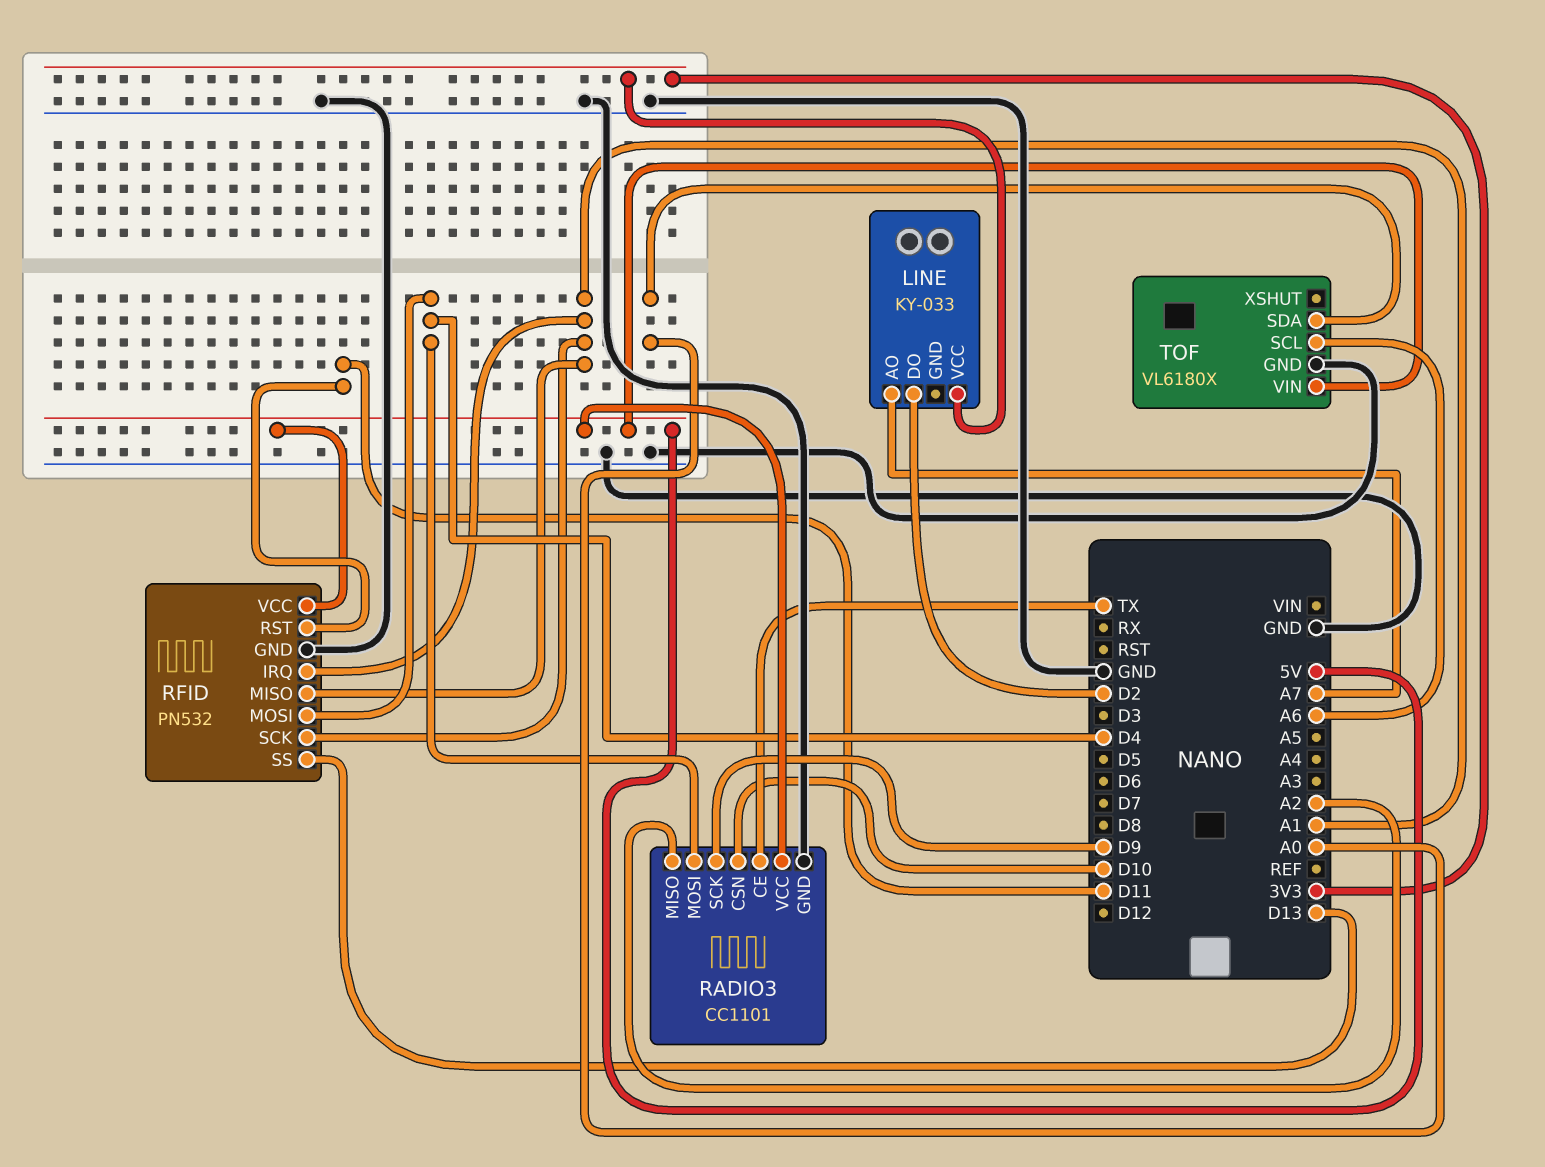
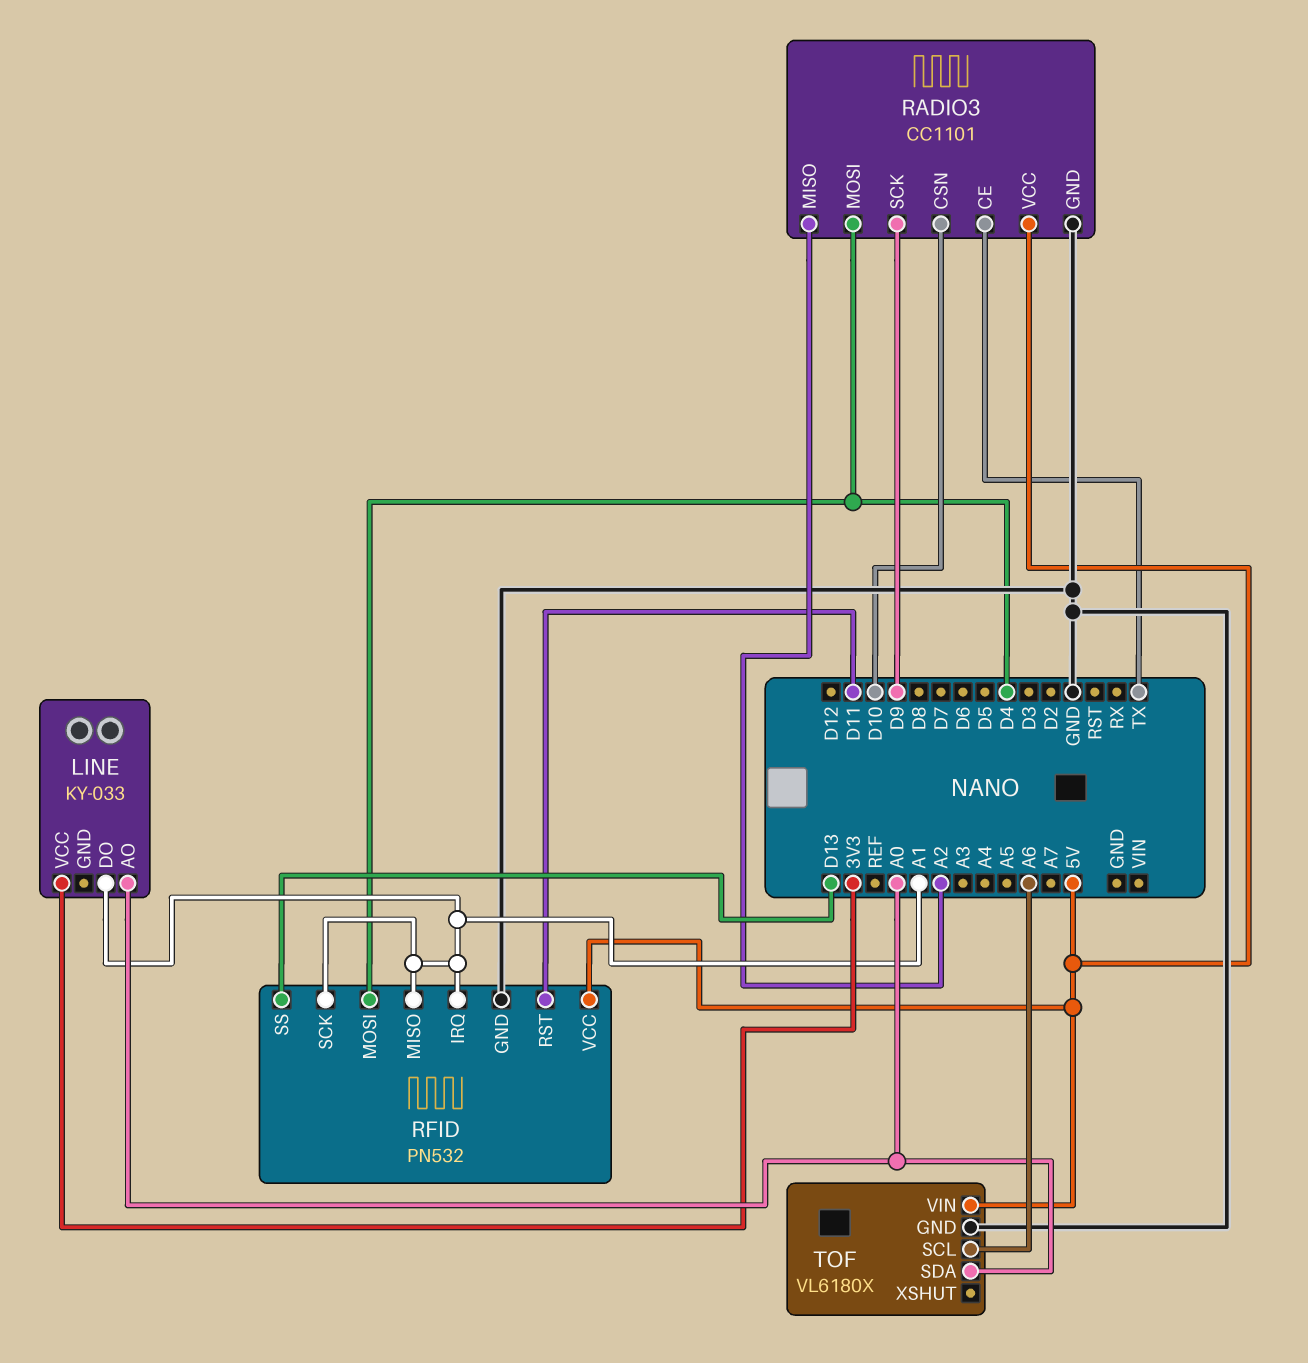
LINE pin AO: A7 -> A0
LINE pin DO: D2 -> A1

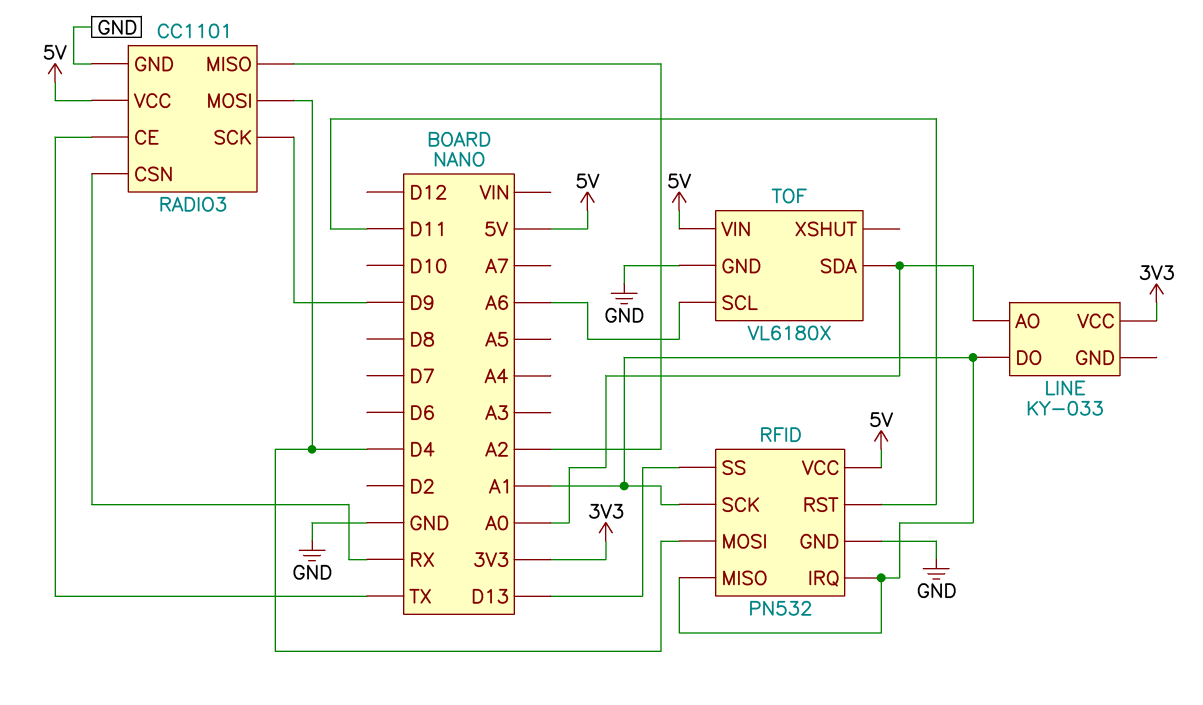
RADIO3 pin CSN: D10 -> RX

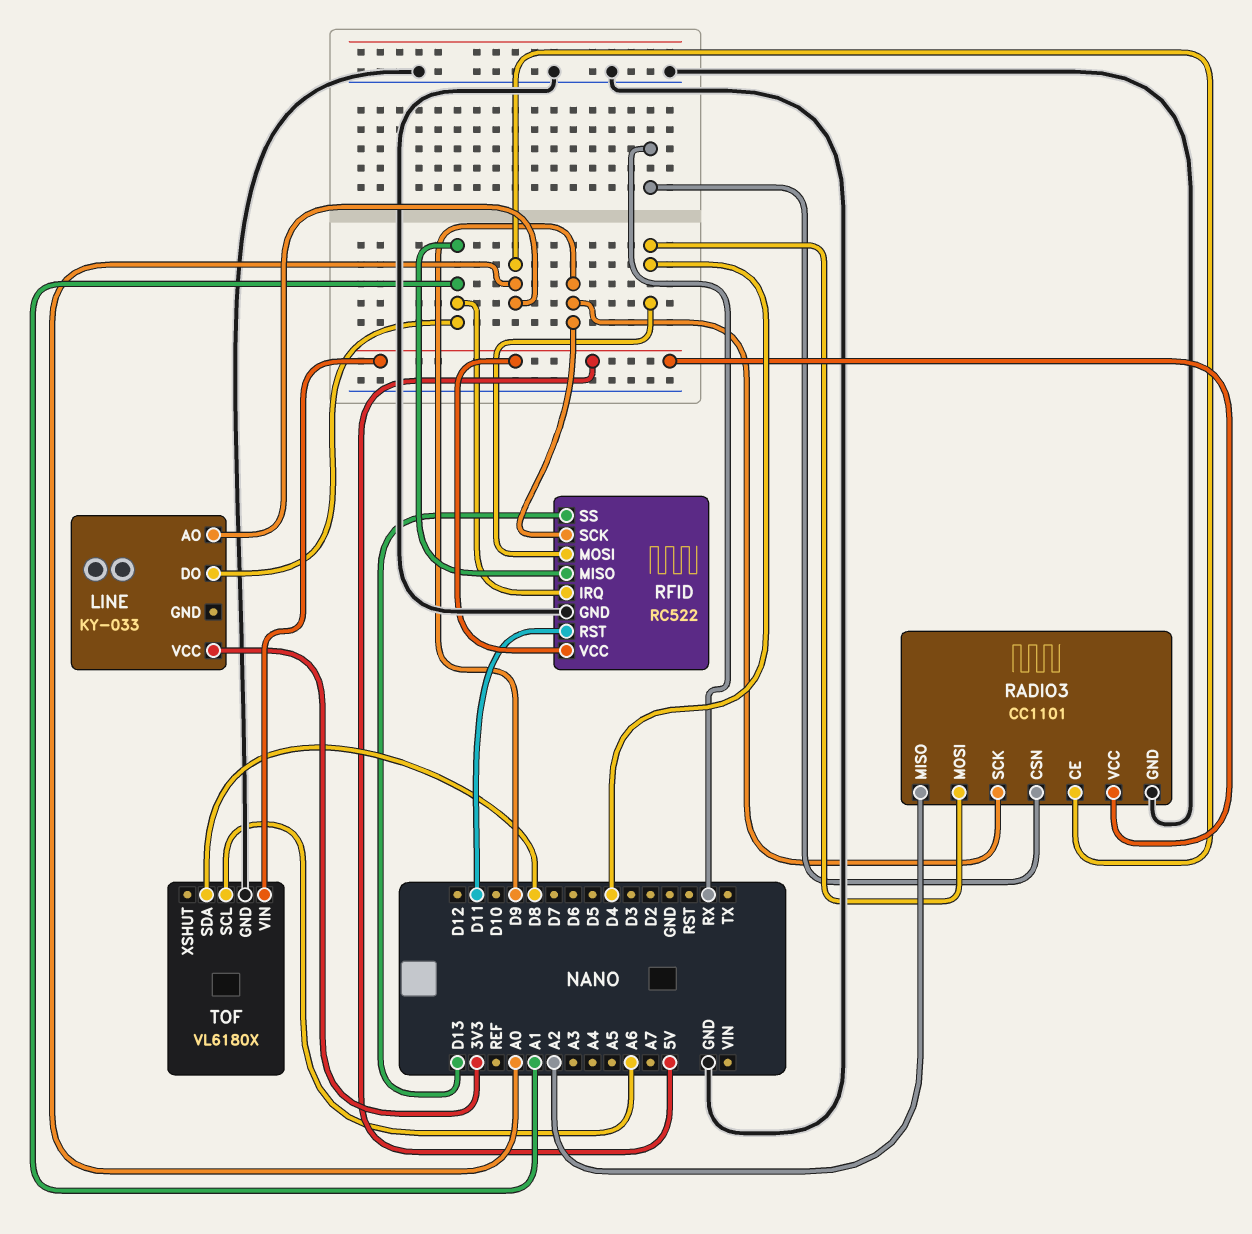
RADIO3 pin CE: TX -> A0
RFID: PN532 -> RC522
RFID pin SCK: A1 -> D9
TOF pin SDA: A0 -> D8

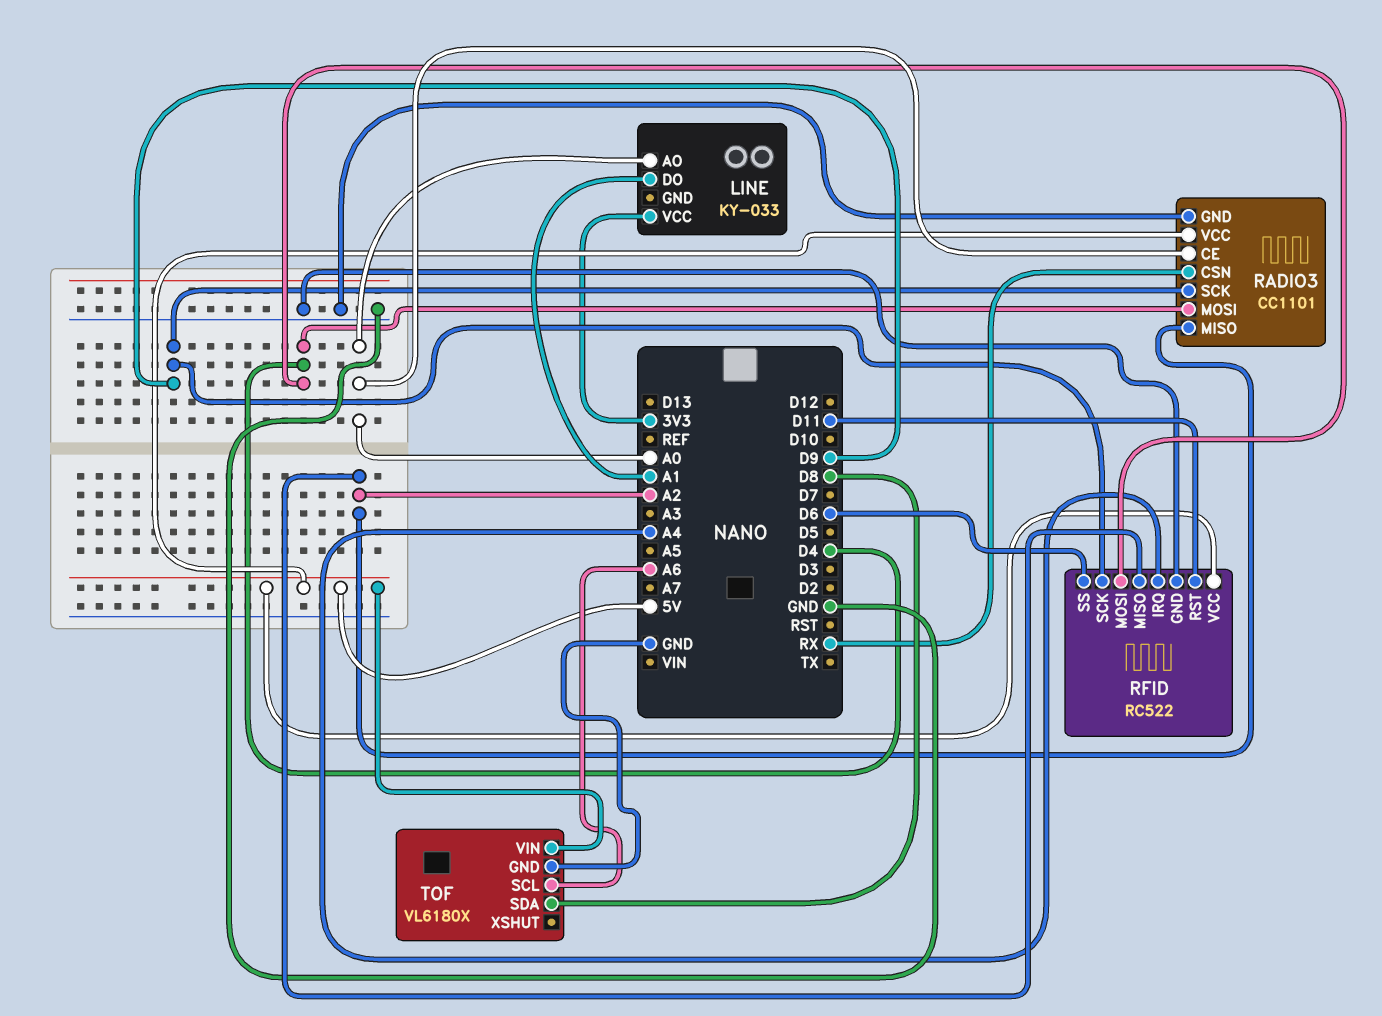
RFID pin IRQ: A1 -> A4
RFID pin MISO: A1 -> A2
RFID pin SS: D13 -> D6

